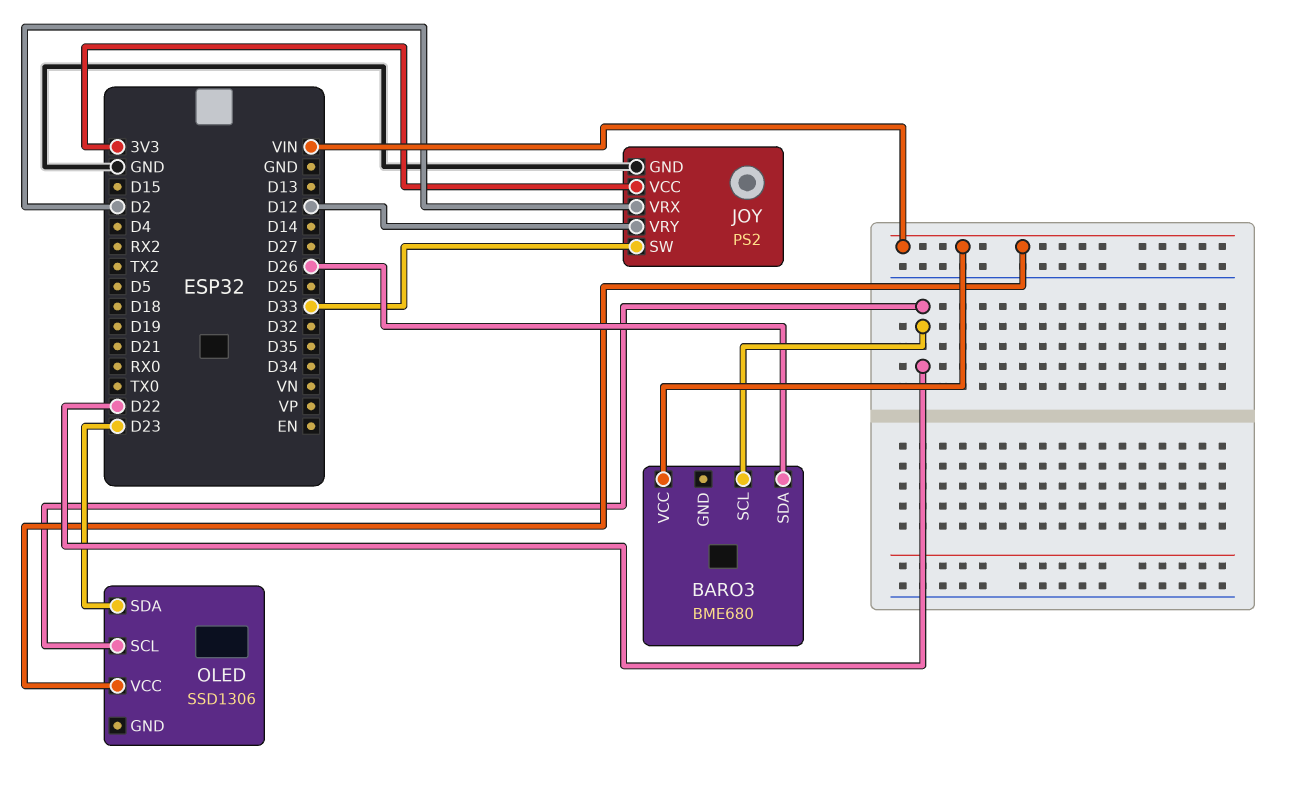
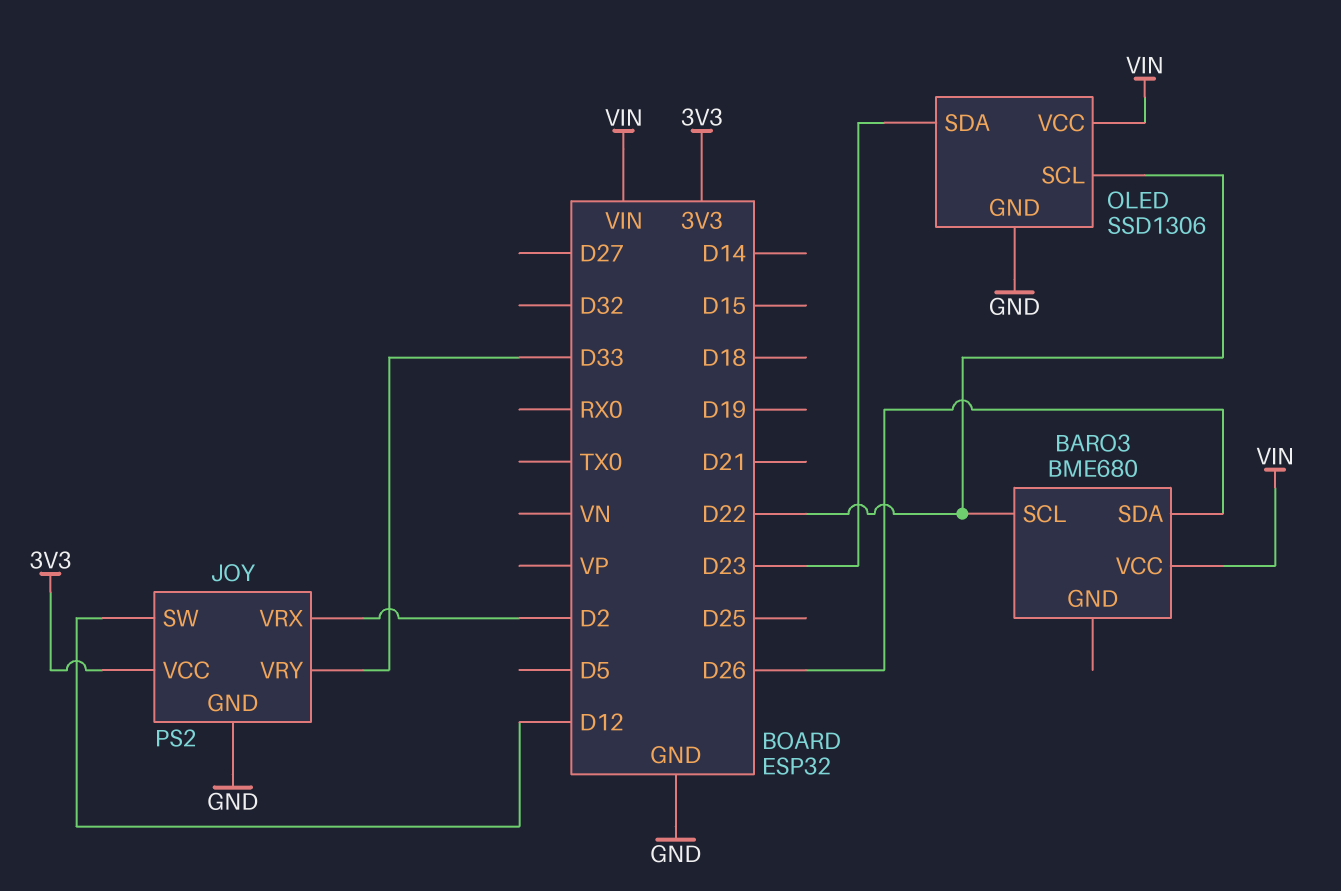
JOY pin SW: D33 -> D12
JOY pin VRY: D12 -> D33
OLED pin GND: none -> GND

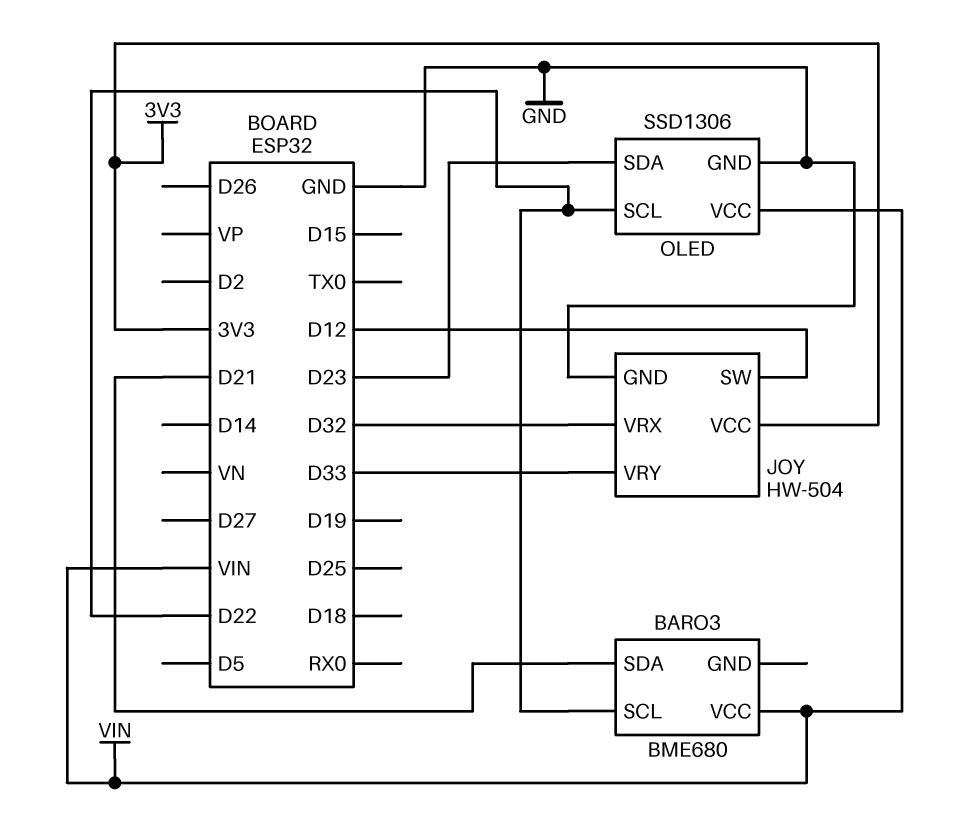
BARO3 pin SDA: D26 -> D21
JOY: PS2 -> HW-504
JOY pin VRX: D2 -> D32

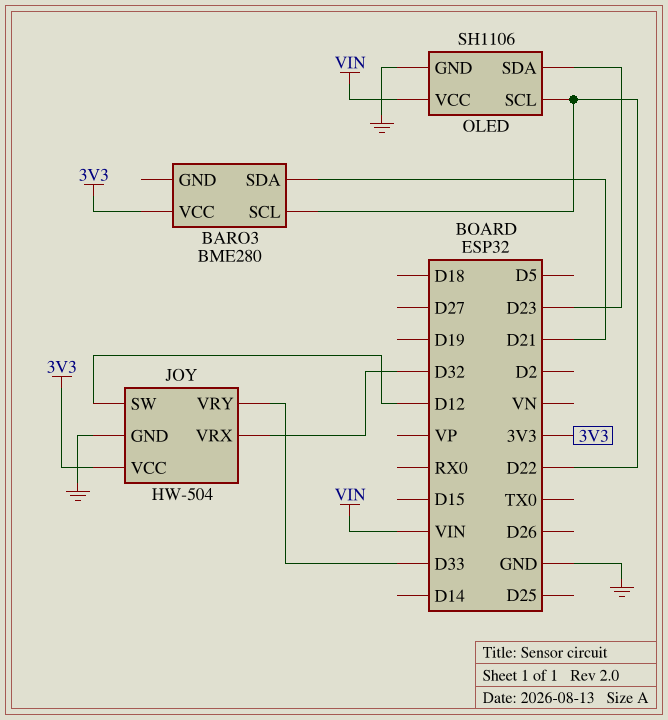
BARO3: BME680 -> BME280
BARO3 pin VCC: VIN -> 3V3
OLED: SSD1306 -> SH1106

